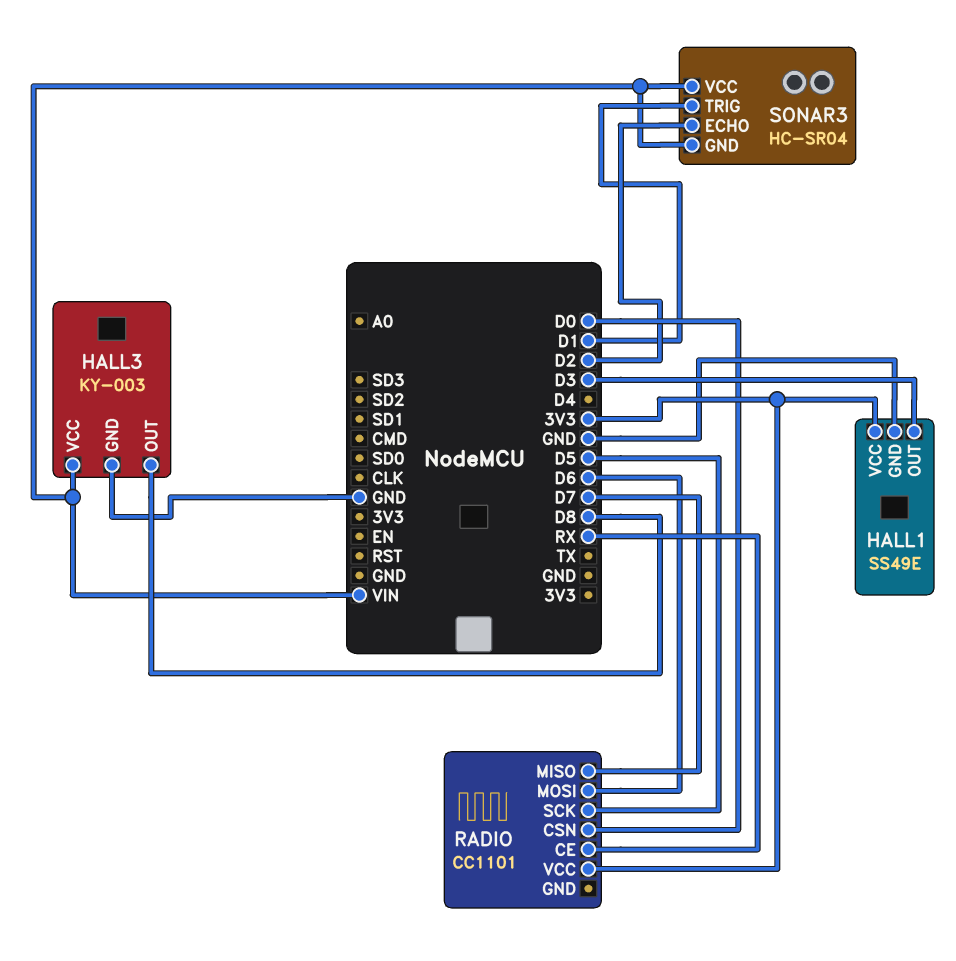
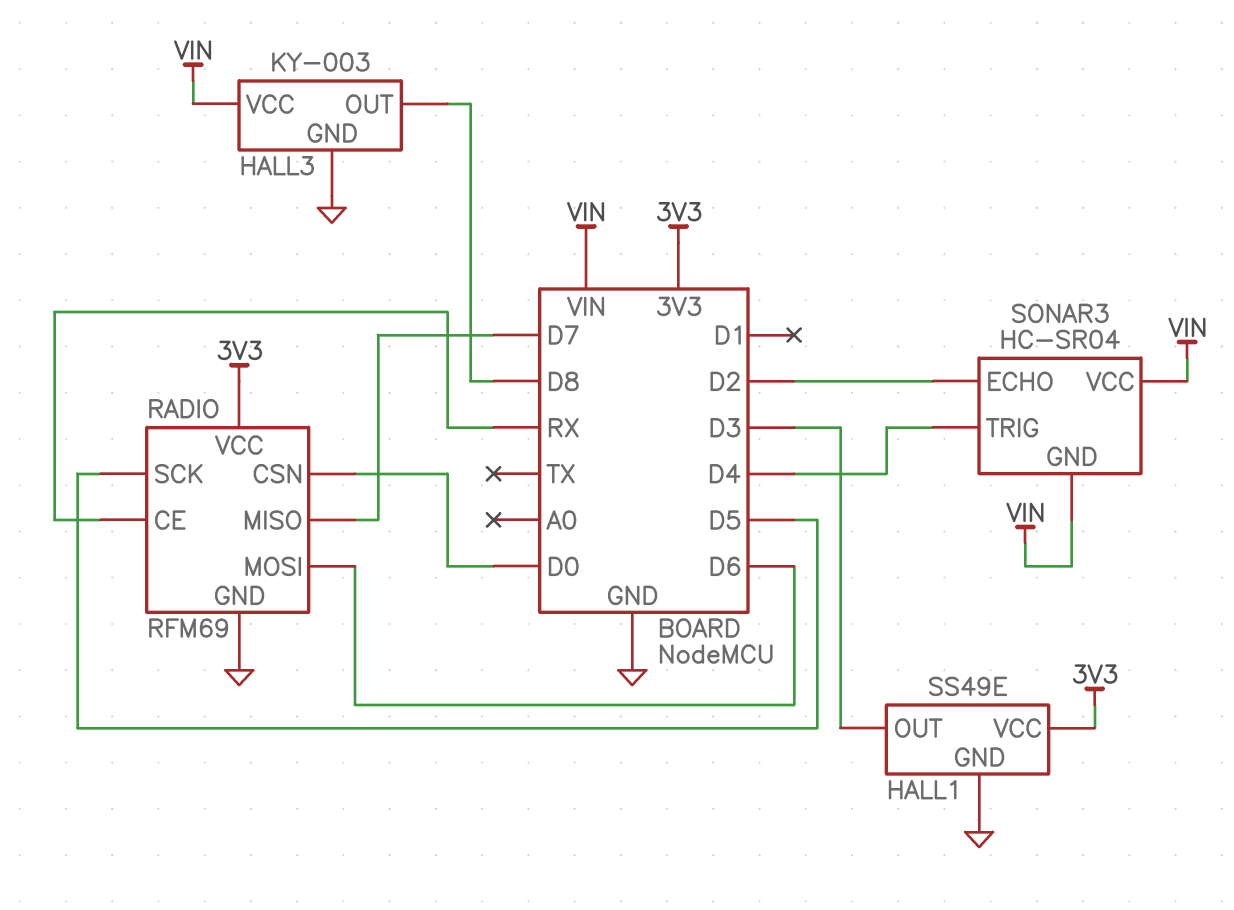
RADIO: CC1101 -> RFM69
RADIO pin GND: none -> GND
SONAR3 pin TRIG: D1 -> D4

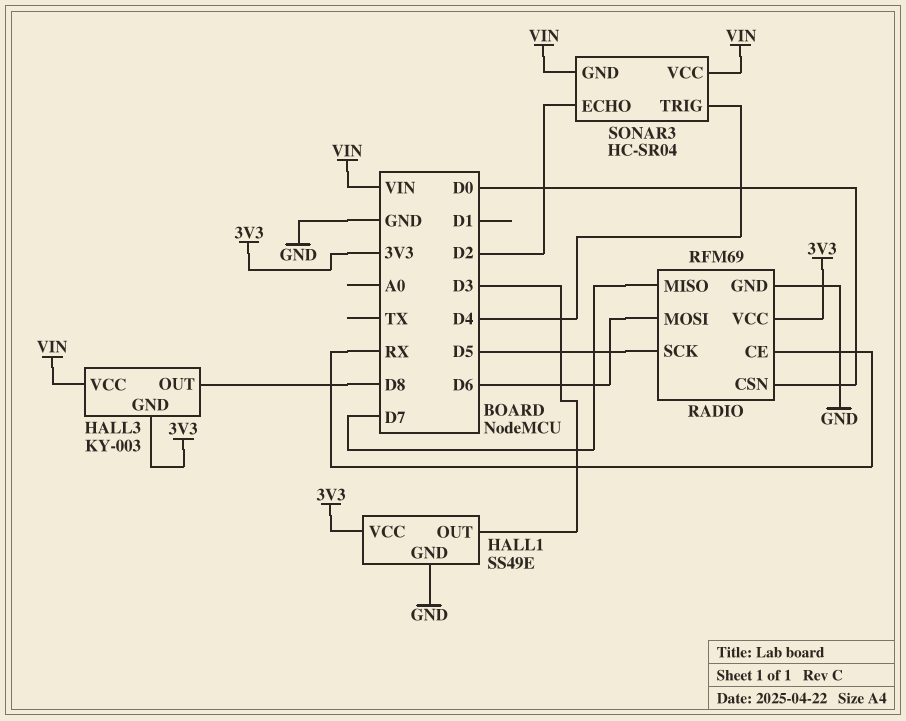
HALL3 pin GND: GND -> 3V3

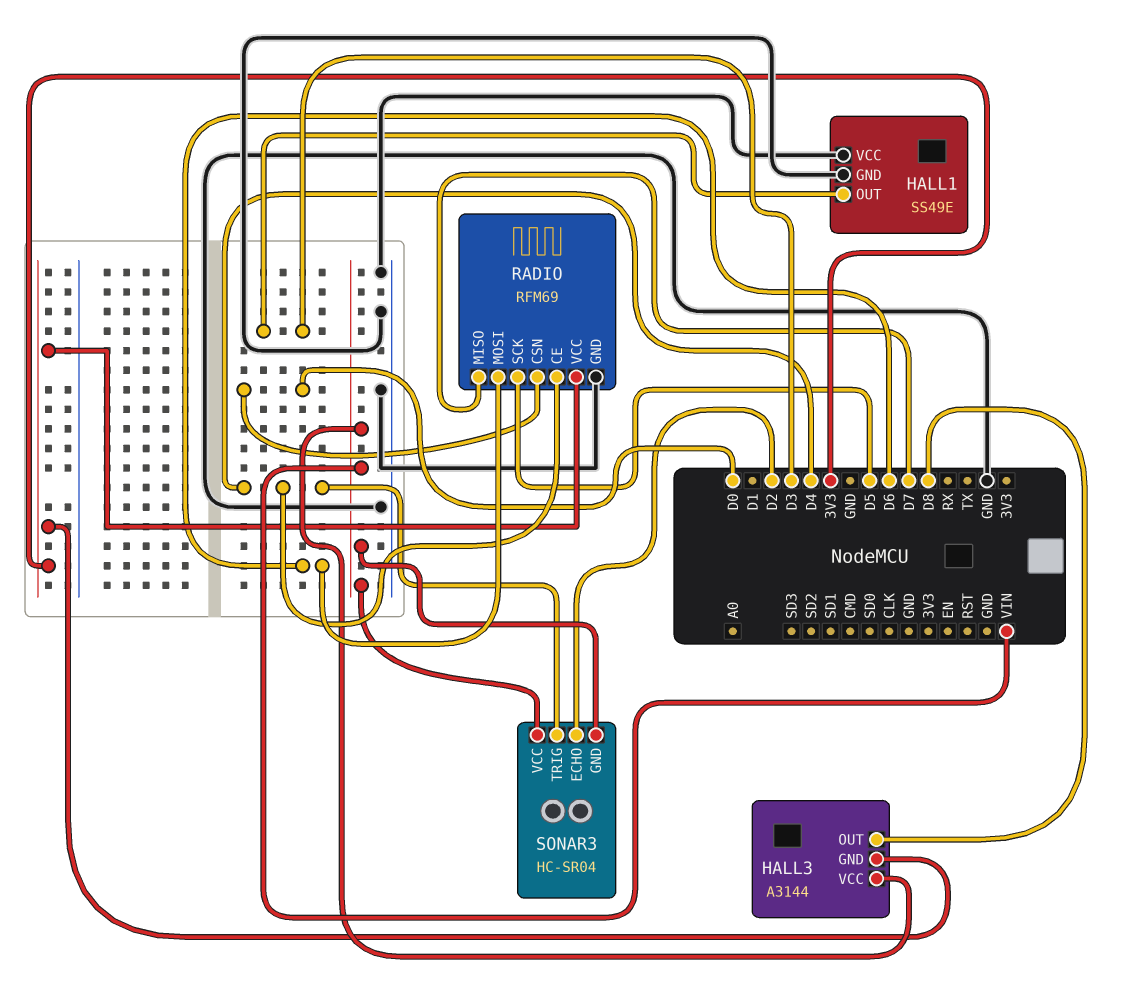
HALL1 pin VCC: 3V3 -> GND
HALL3: KY-003 -> A3144
RADIO pin CE: RX -> D4

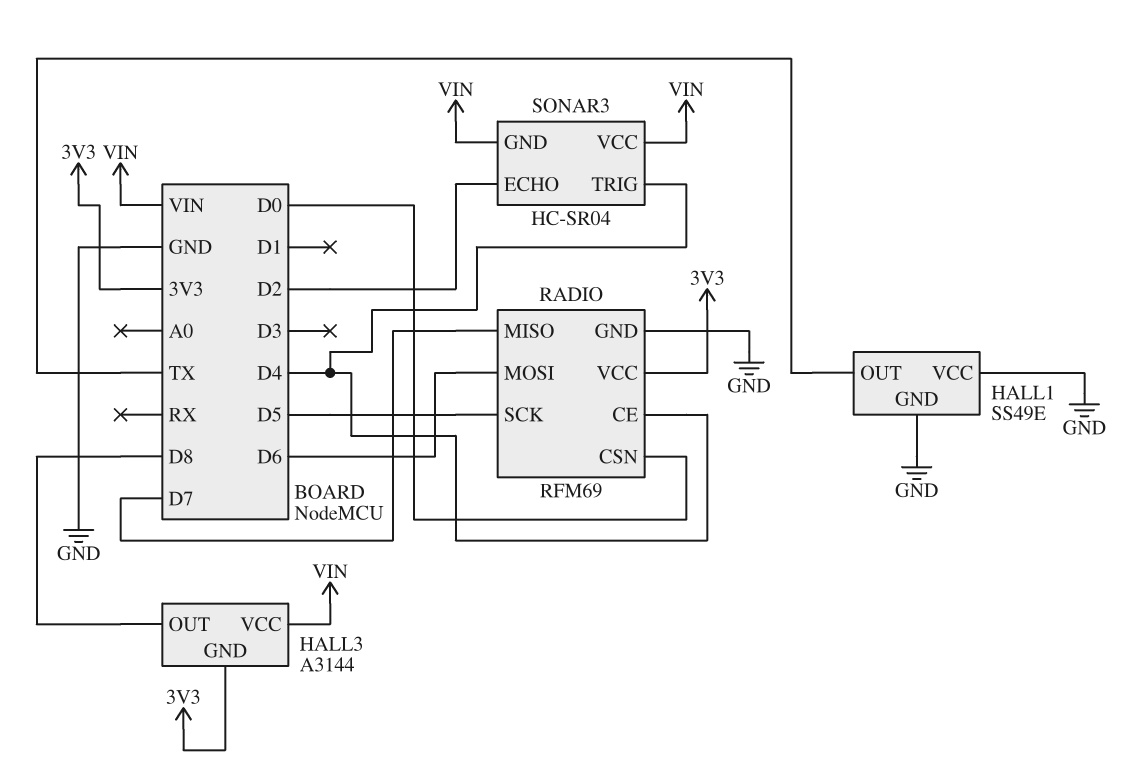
HALL1 pin OUT: D3 -> TX

